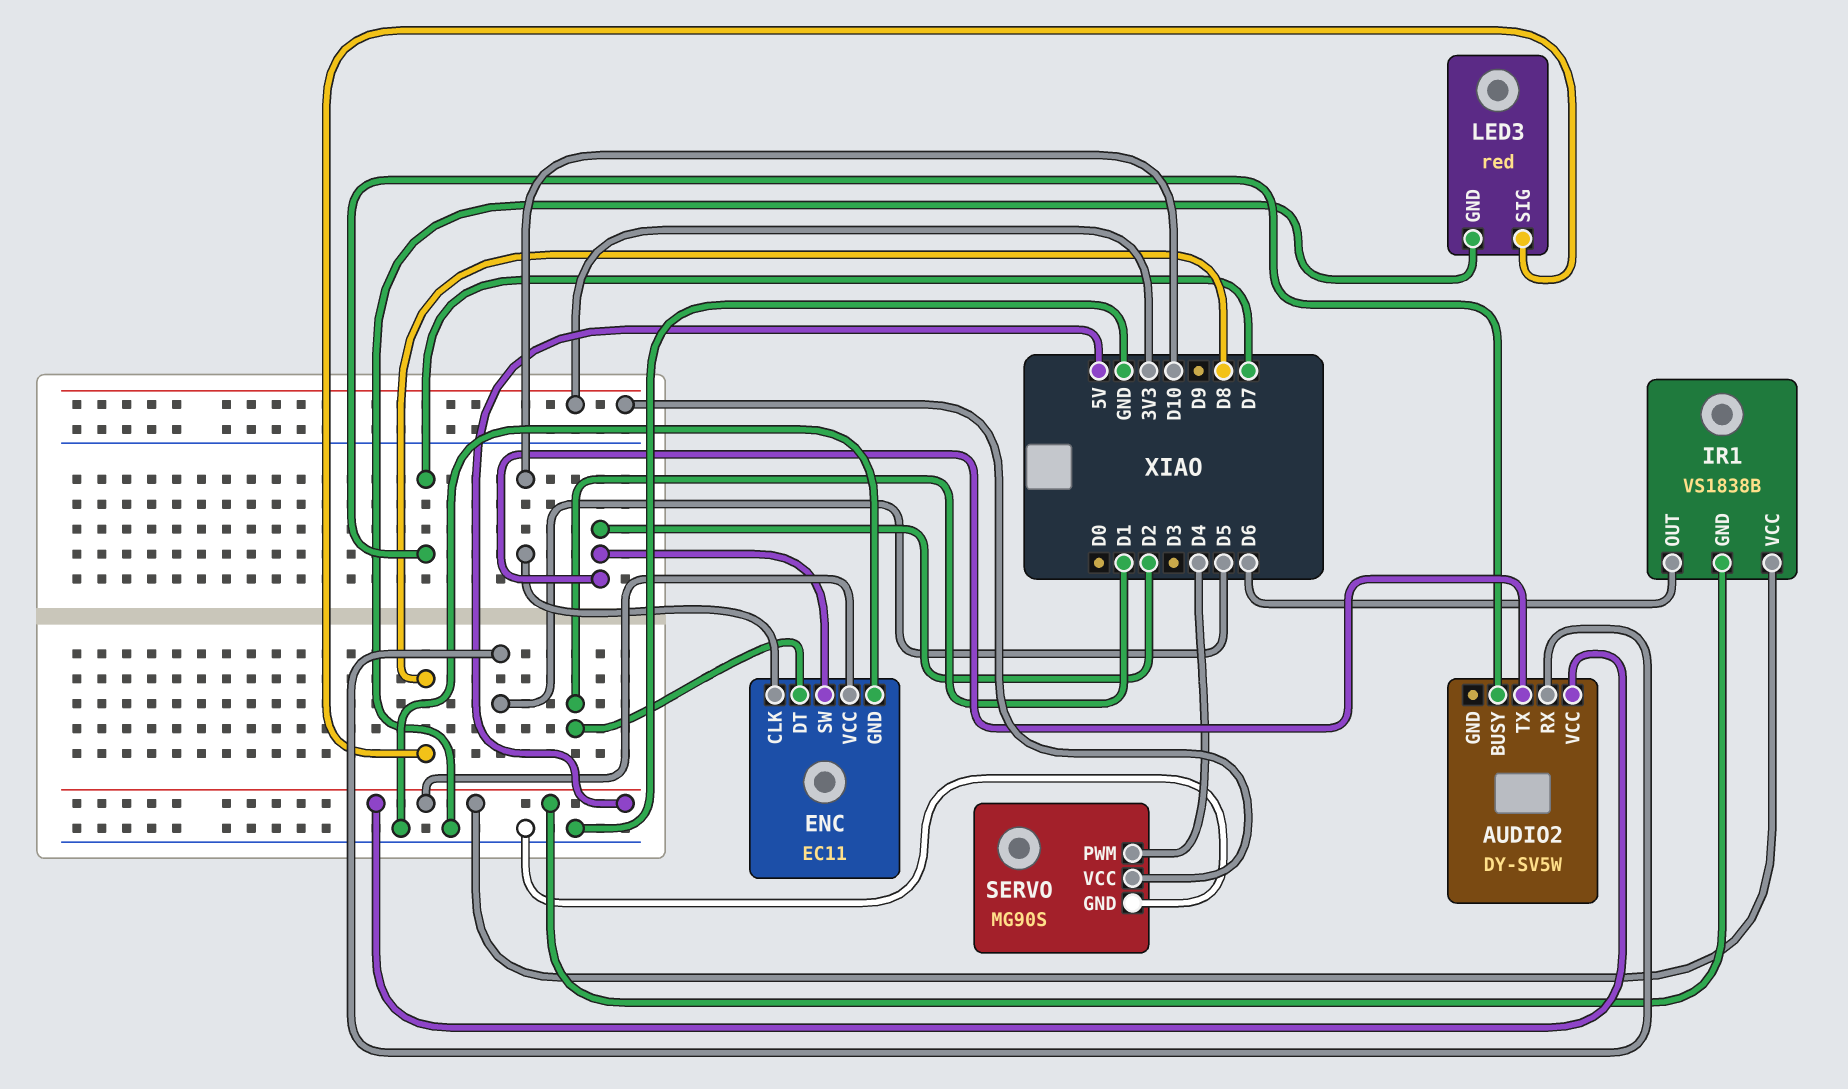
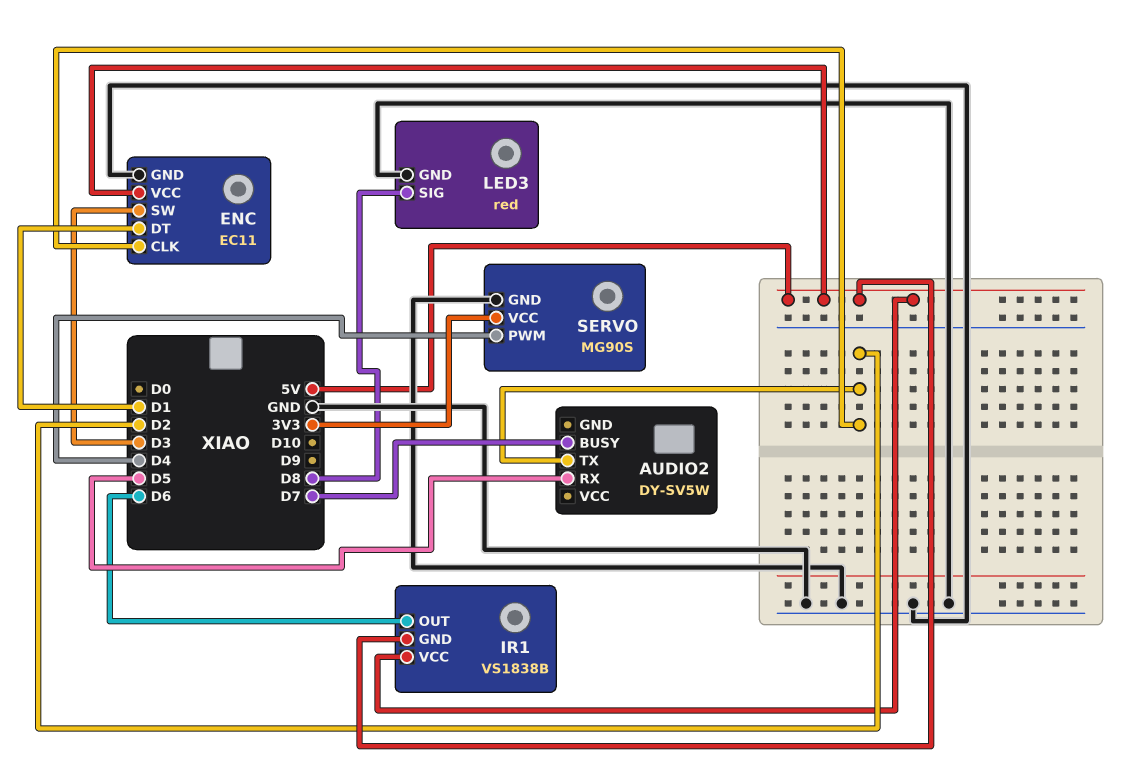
AUDIO2 pin VCC: 5V -> none
ENC pin CLK: D10 -> D2
ENC pin SW: D2 -> D3

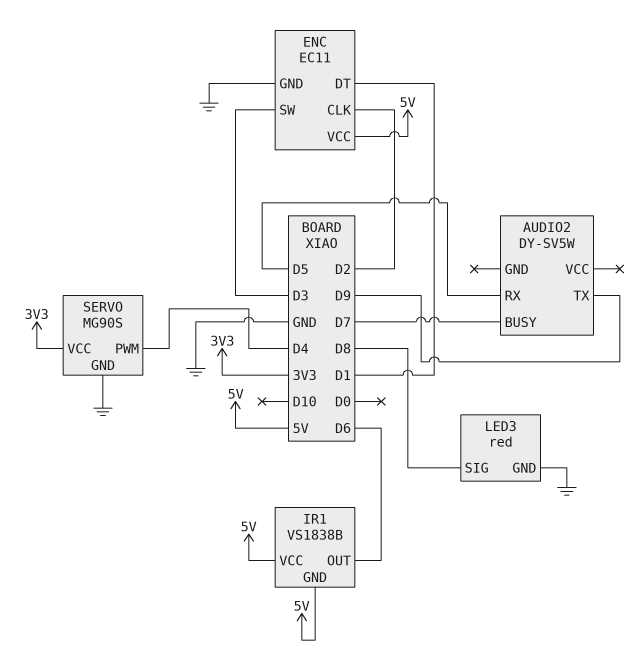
AUDIO2 pin TX: D2 -> D9

